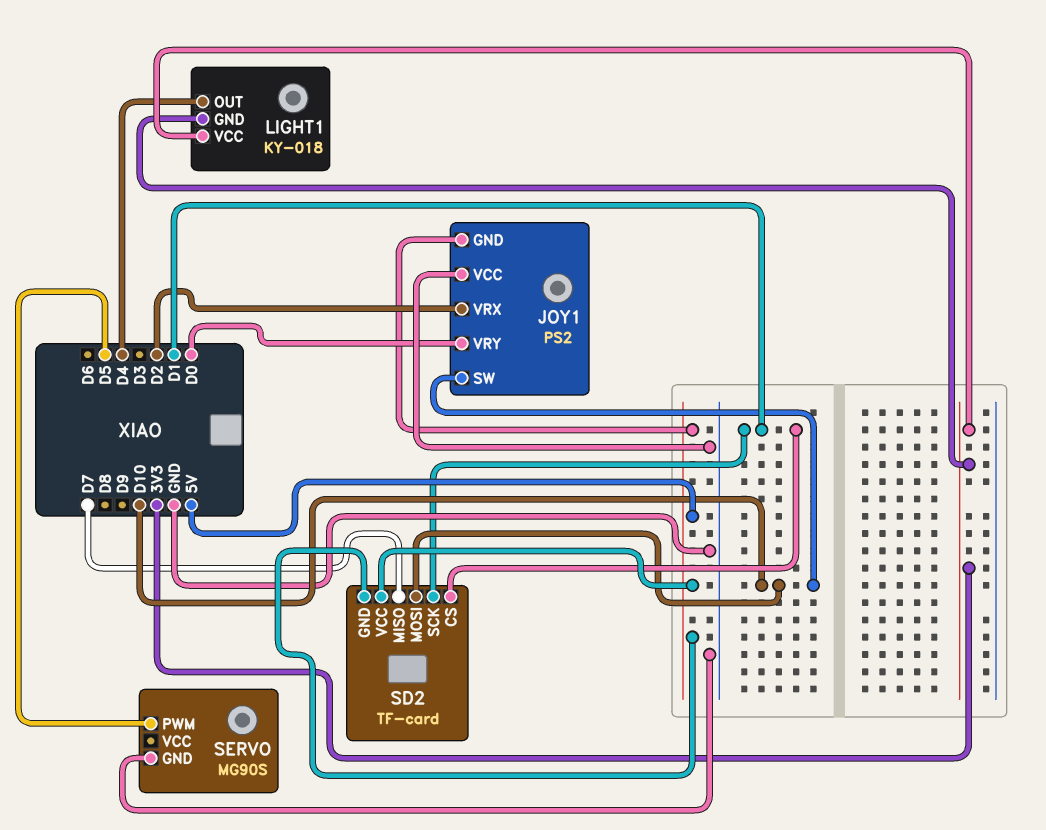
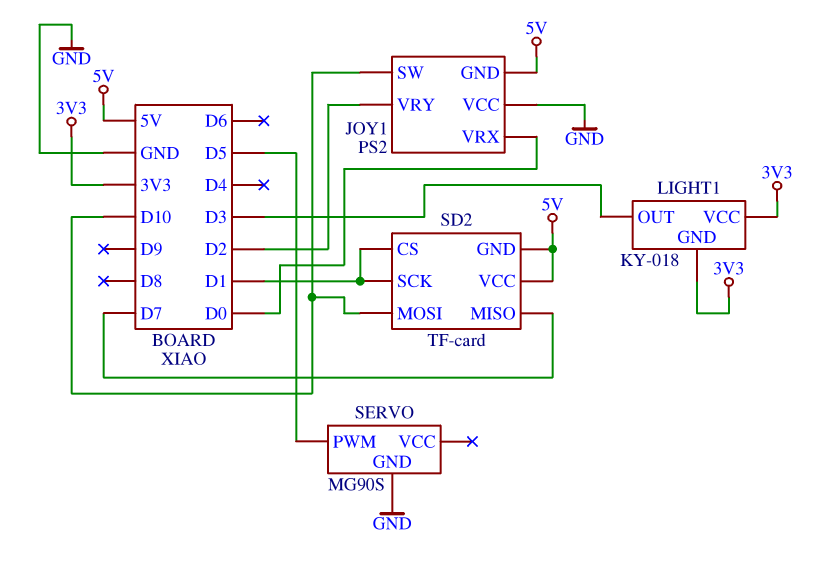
JOY1 pin VRX: D2 -> D0
JOY1 pin VRY: D0 -> D2
LIGHT1 pin OUT: D4 -> D3

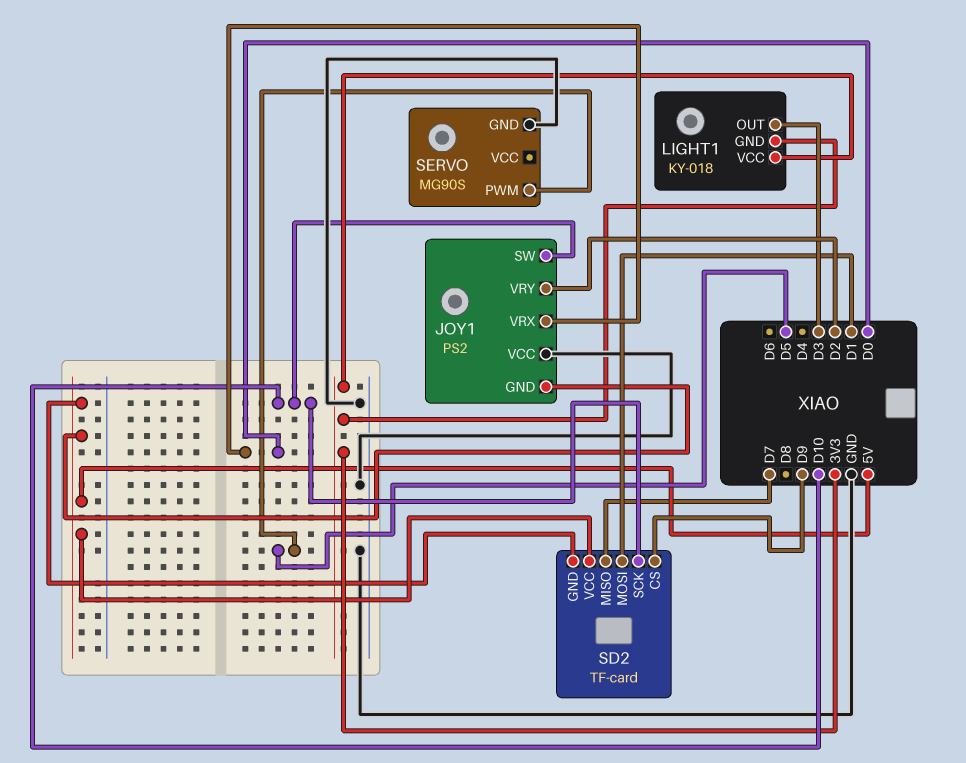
SD2 pin CS: D1 -> D9
SD2 pin MOSI: D10 -> D1
SD2 pin SCK: D1 -> D10

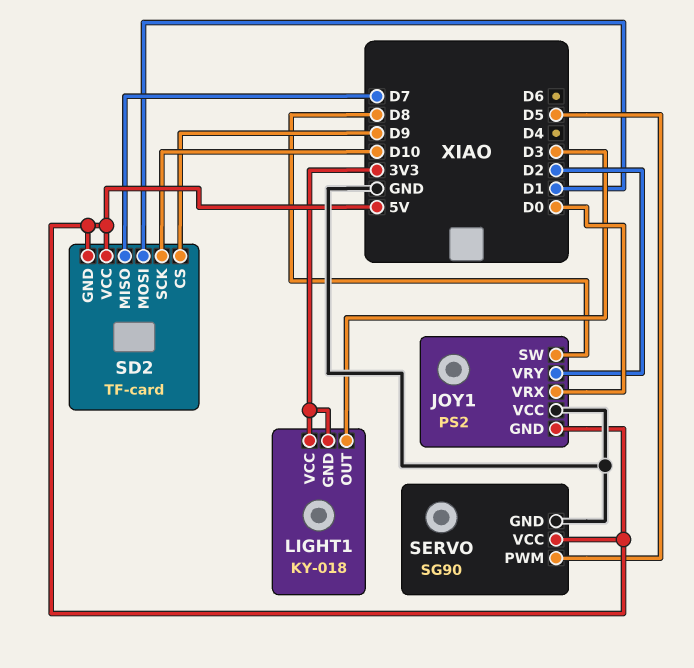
JOY1 pin SW: D10 -> D8
SERVO: MG90S -> SG90
SERVO pin VCC: none -> 5V

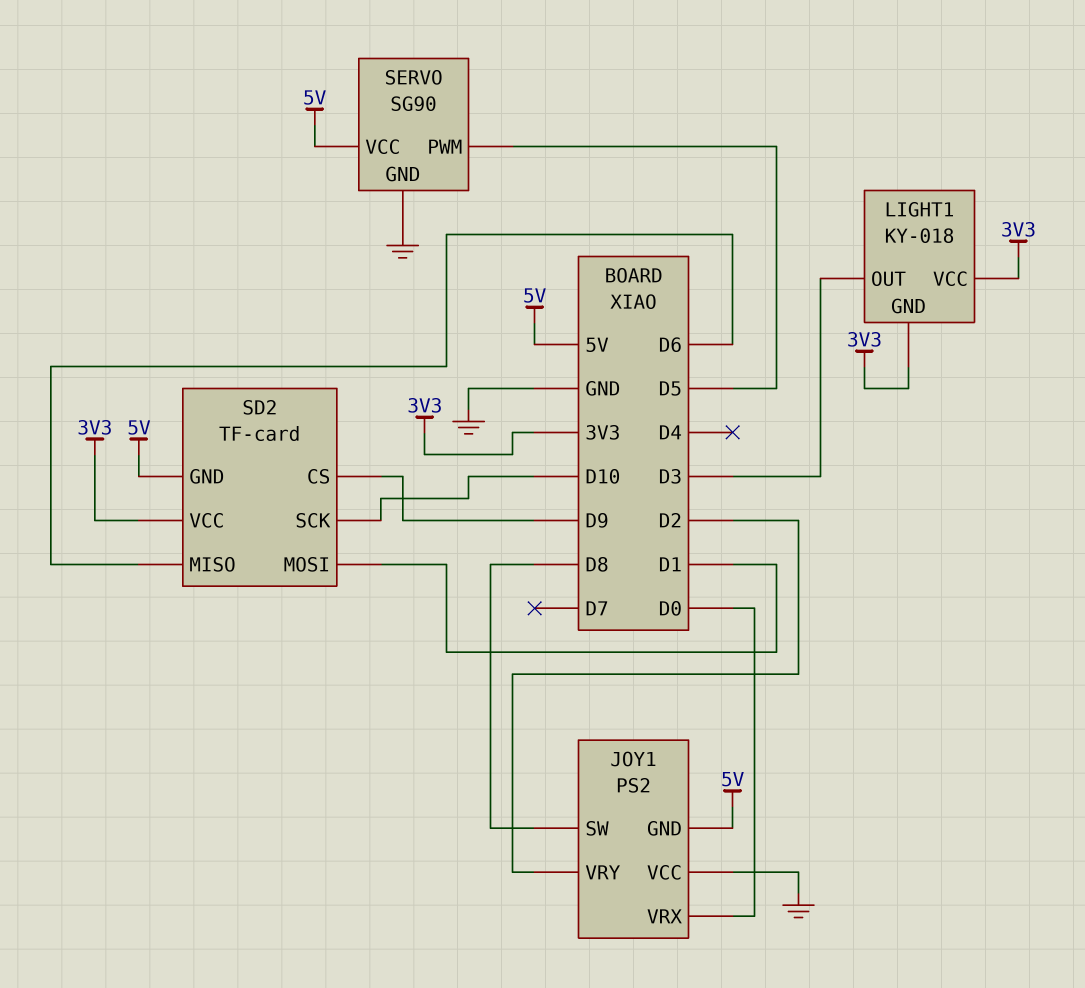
SD2 pin MISO: D7 -> D6
SD2 pin VCC: 5V -> 3V3

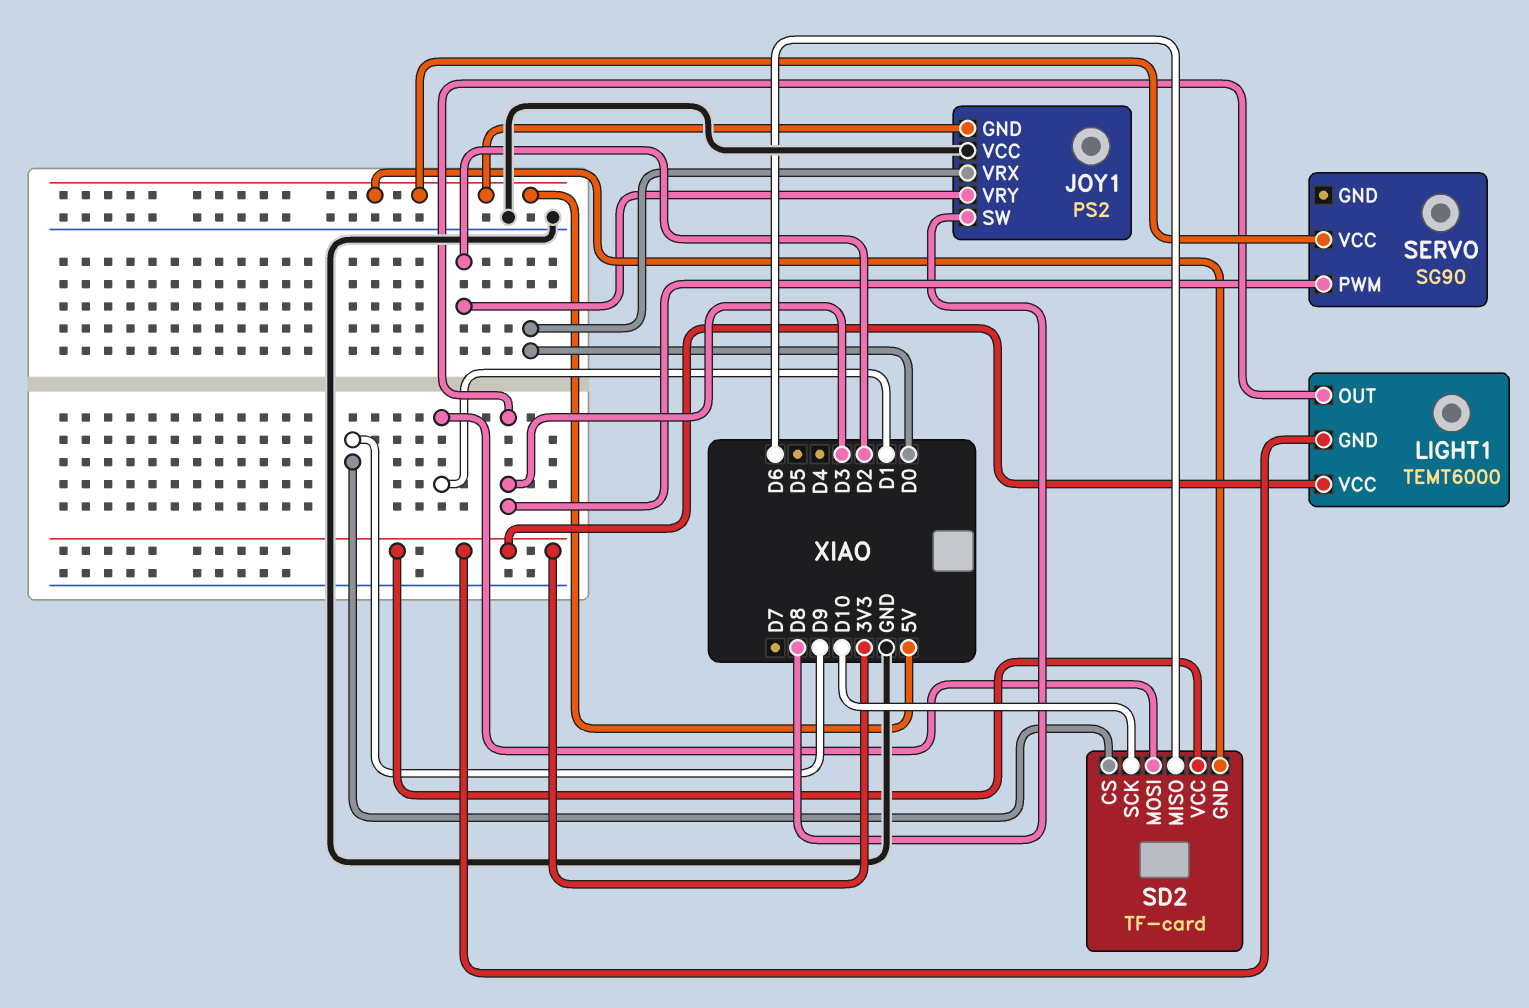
LIGHT1: KY-018 -> TEMT6000
SERVO pin GND: GND -> none
SERVO pin PWM: D5 -> D3

